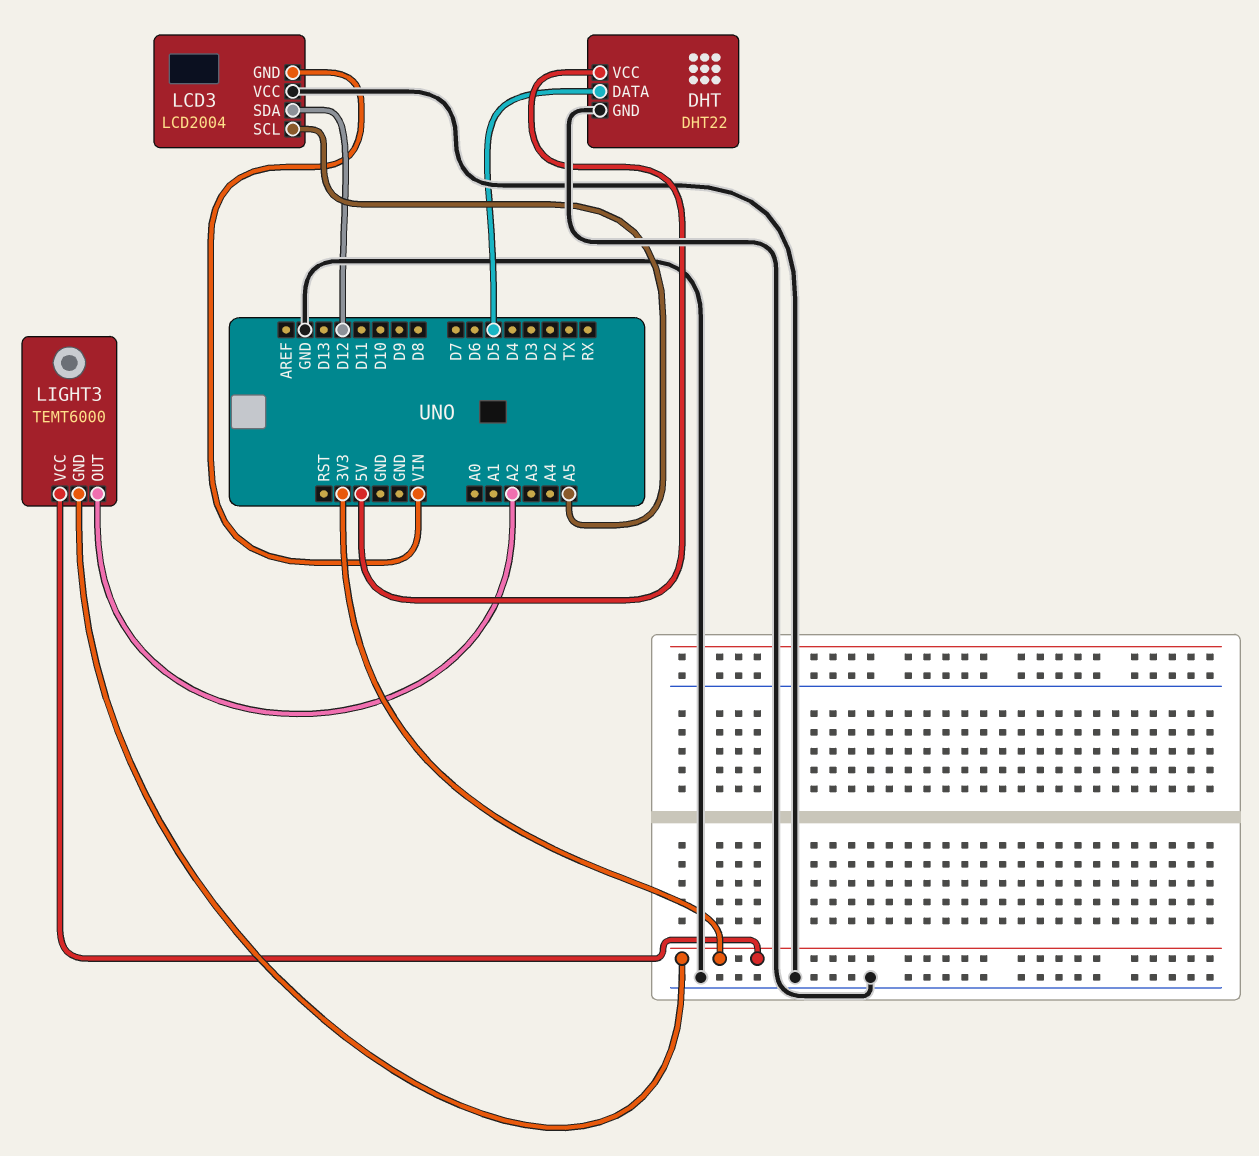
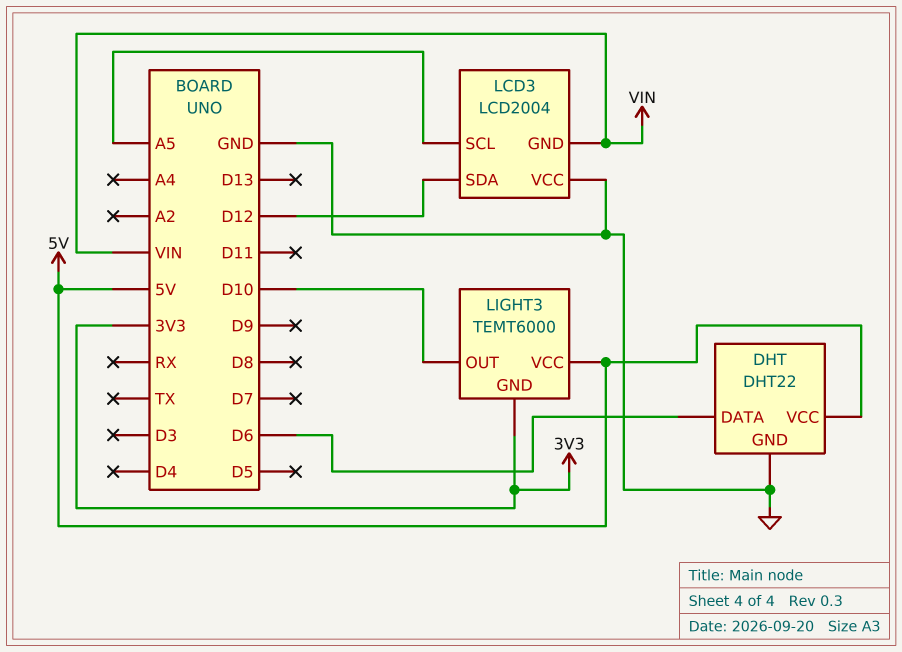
DHT pin DATA: D5 -> D6
LIGHT3 pin OUT: A2 -> D10
LIGHT3 pin VCC: 3V3 -> 5V

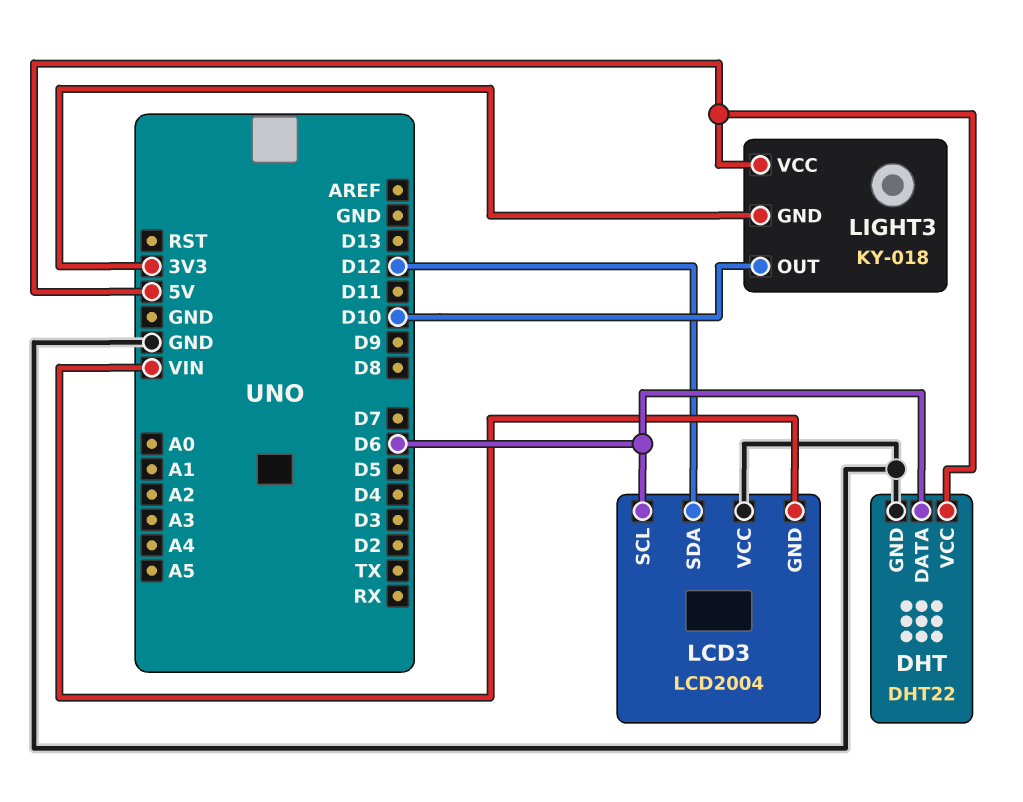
LCD3 pin SCL: A5 -> D6
LIGHT3: TEMT6000 -> KY-018

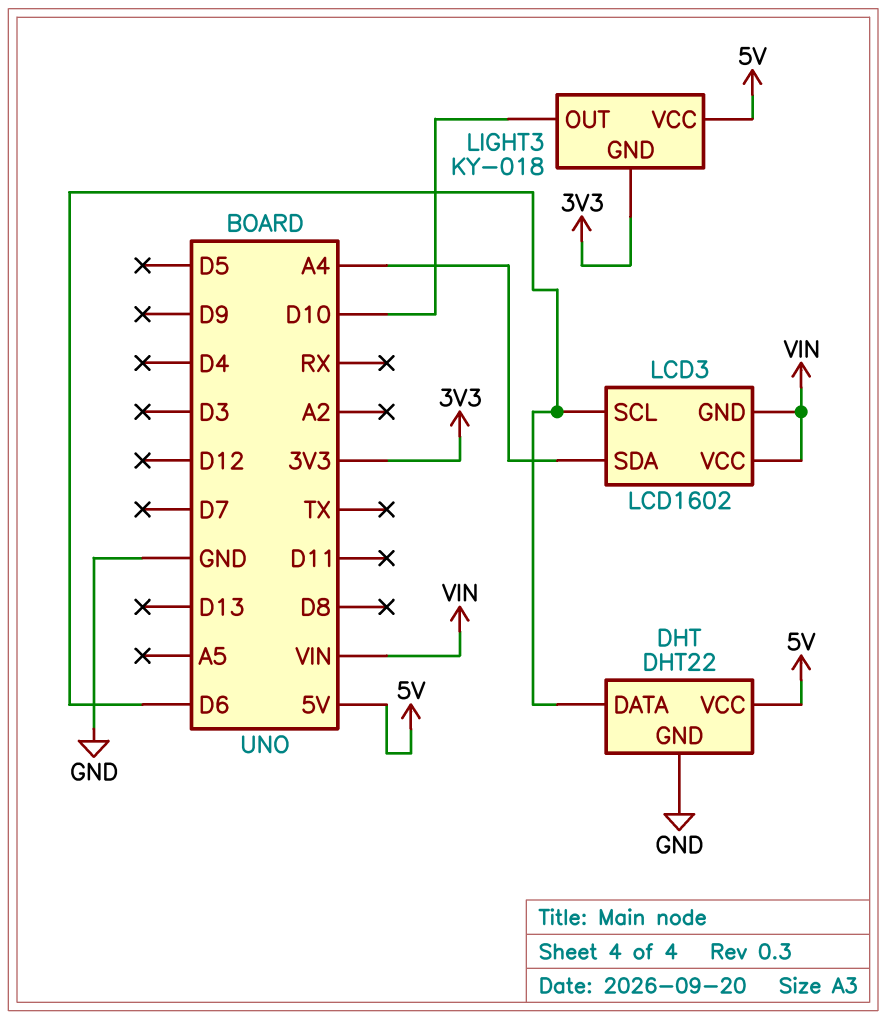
LCD3: LCD2004 -> LCD1602
LCD3 pin SDA: D12 -> A4
LCD3 pin VCC: GND -> VIN

